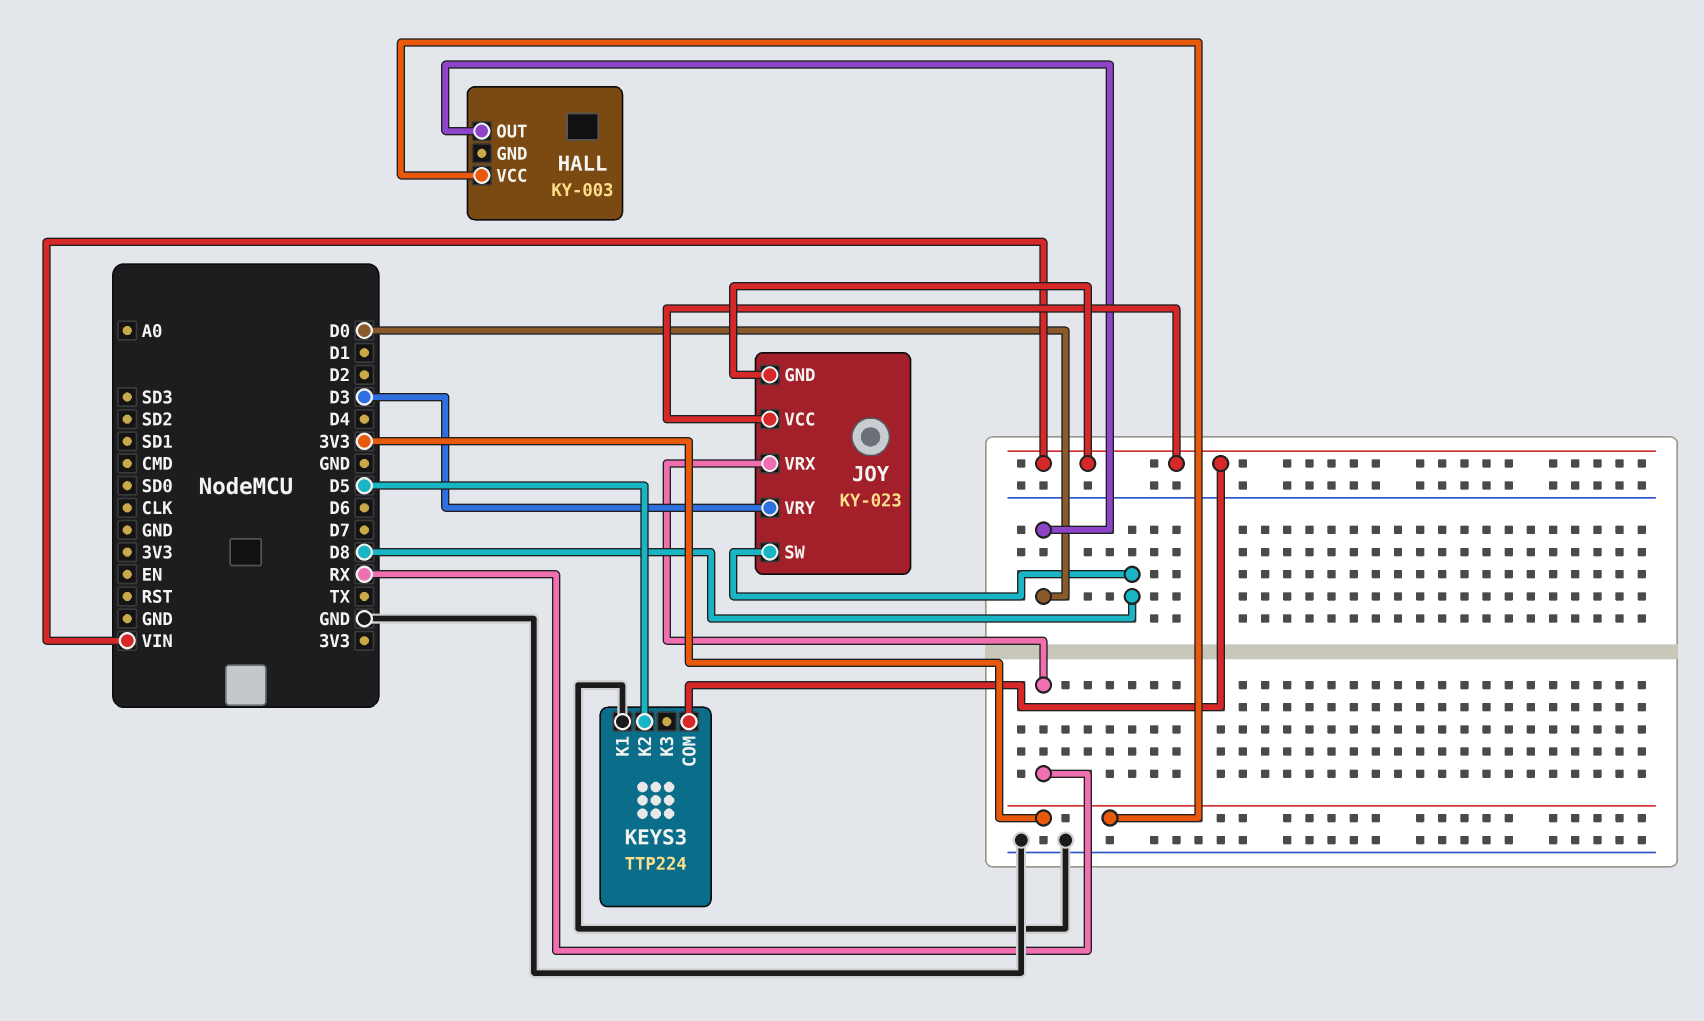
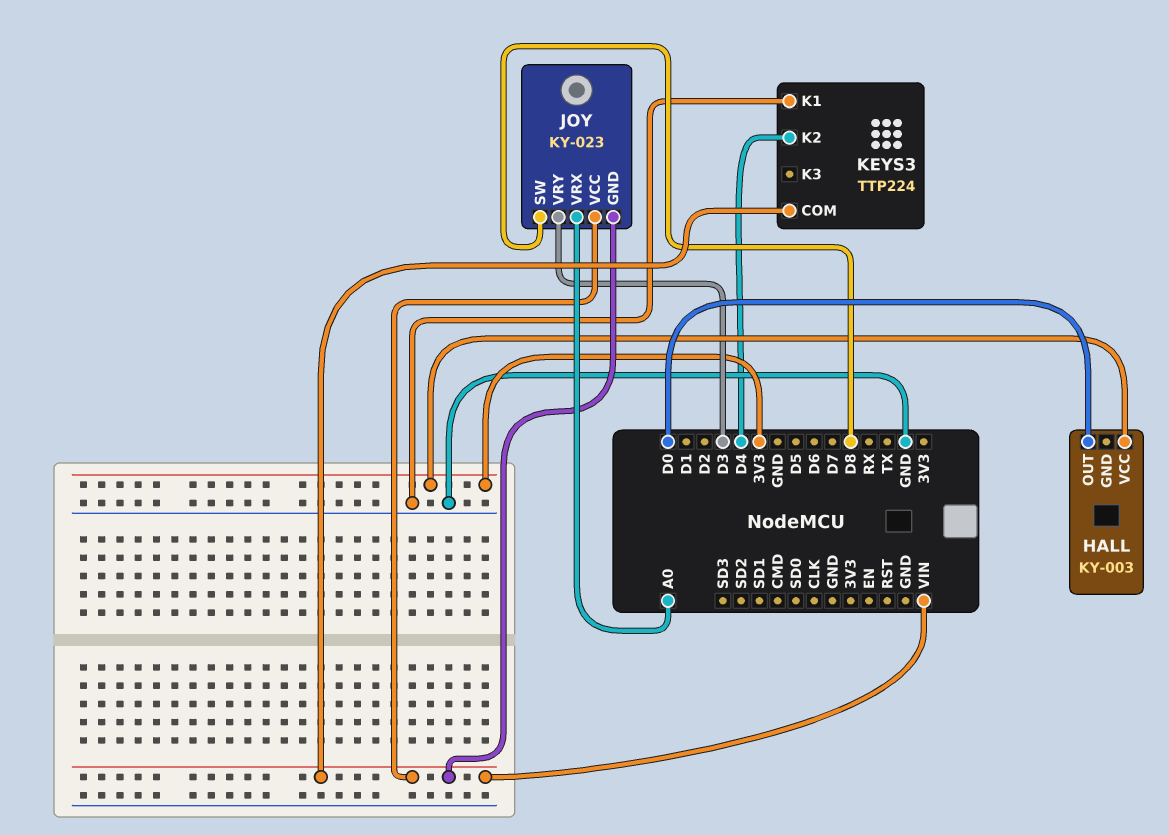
JOY pin VRX: RX -> A0
KEYS3 pin K2: D5 -> D4

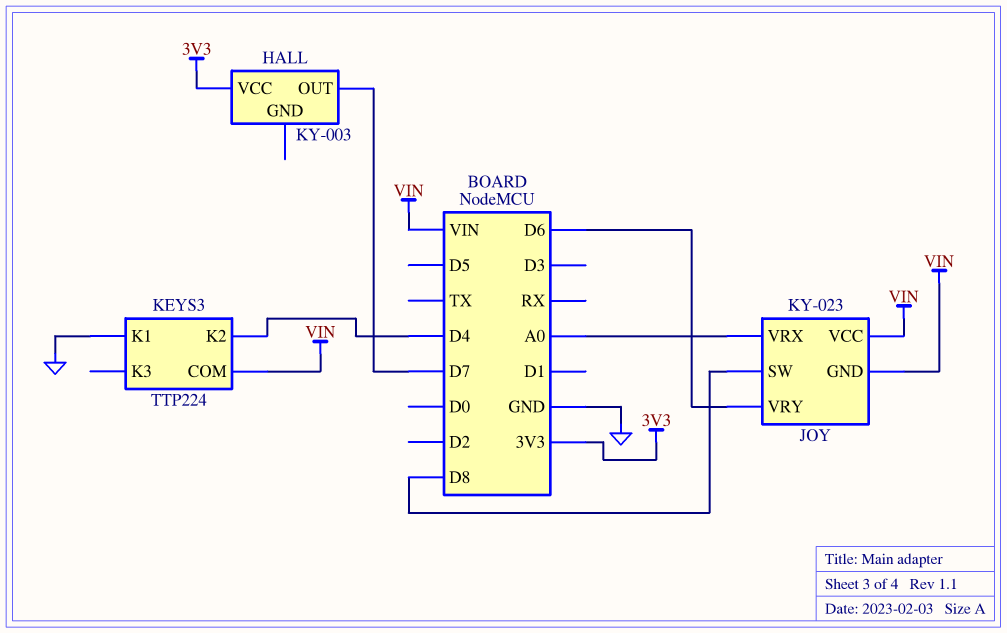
HALL pin OUT: D0 -> D7
JOY pin VRY: D3 -> D6

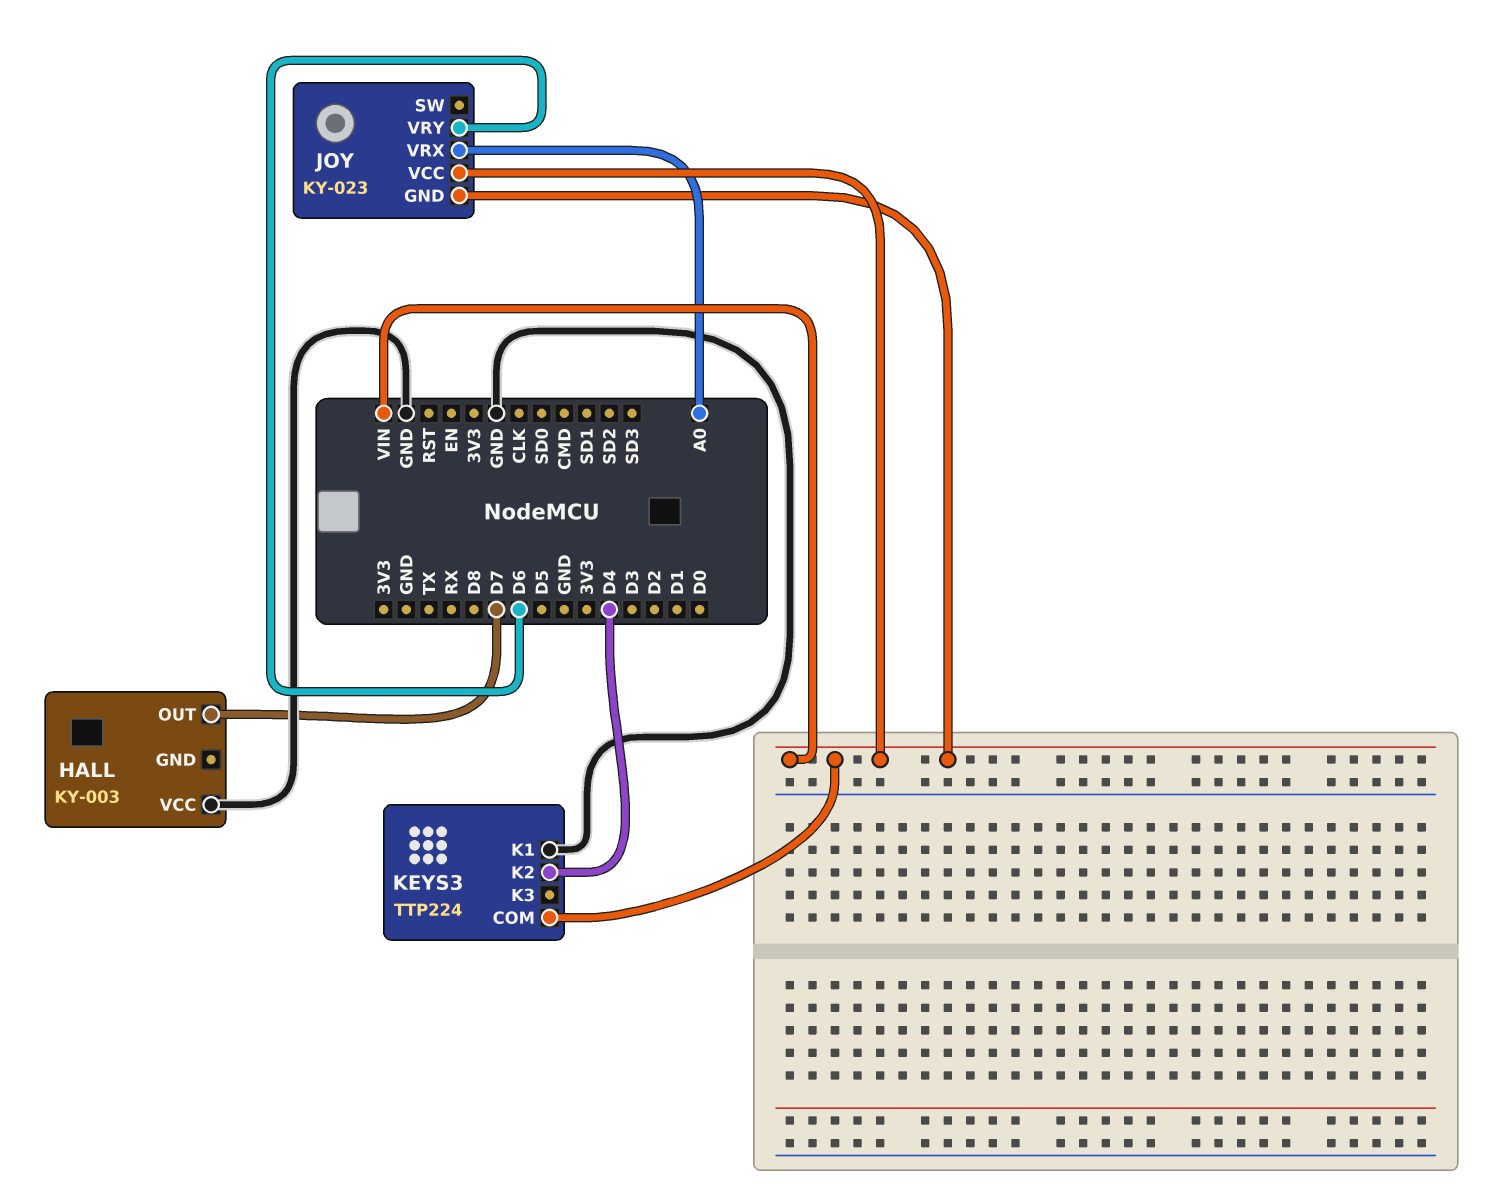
HALL pin VCC: 3V3 -> GND
JOY pin SW: D8 -> none

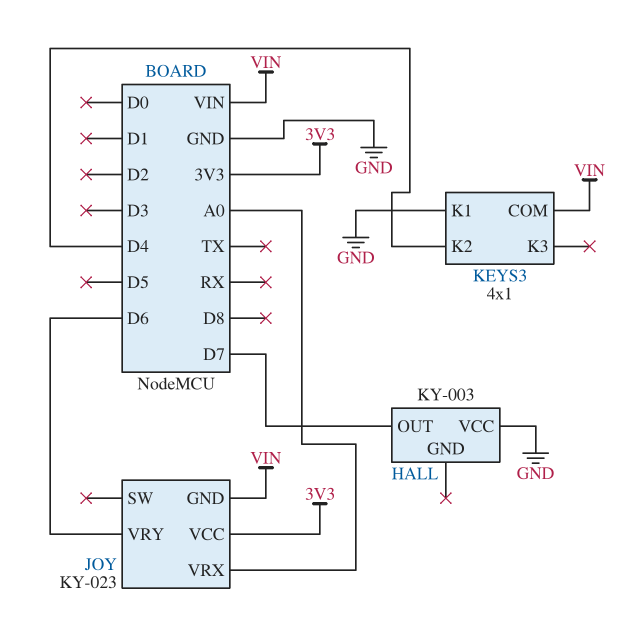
JOY pin VCC: VIN -> 3V3
KEYS3: TTP224 -> 4x1

